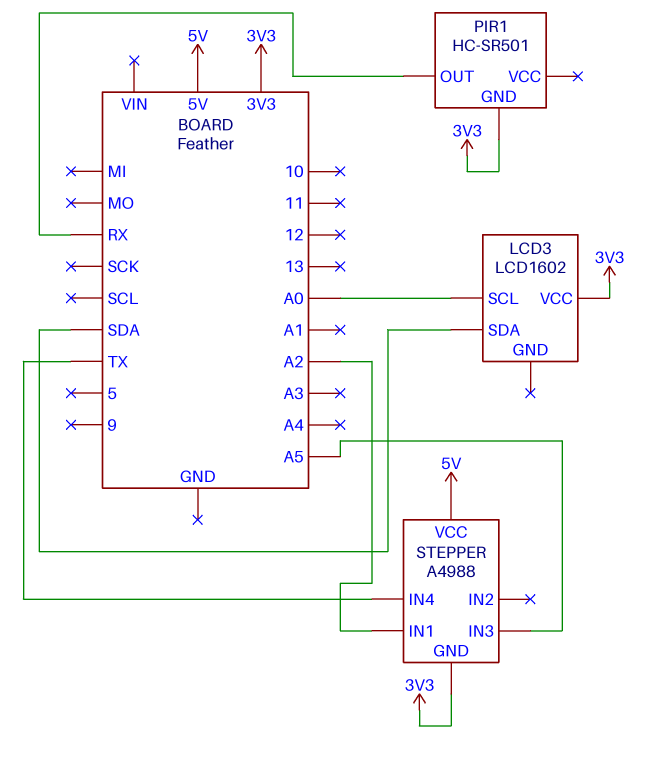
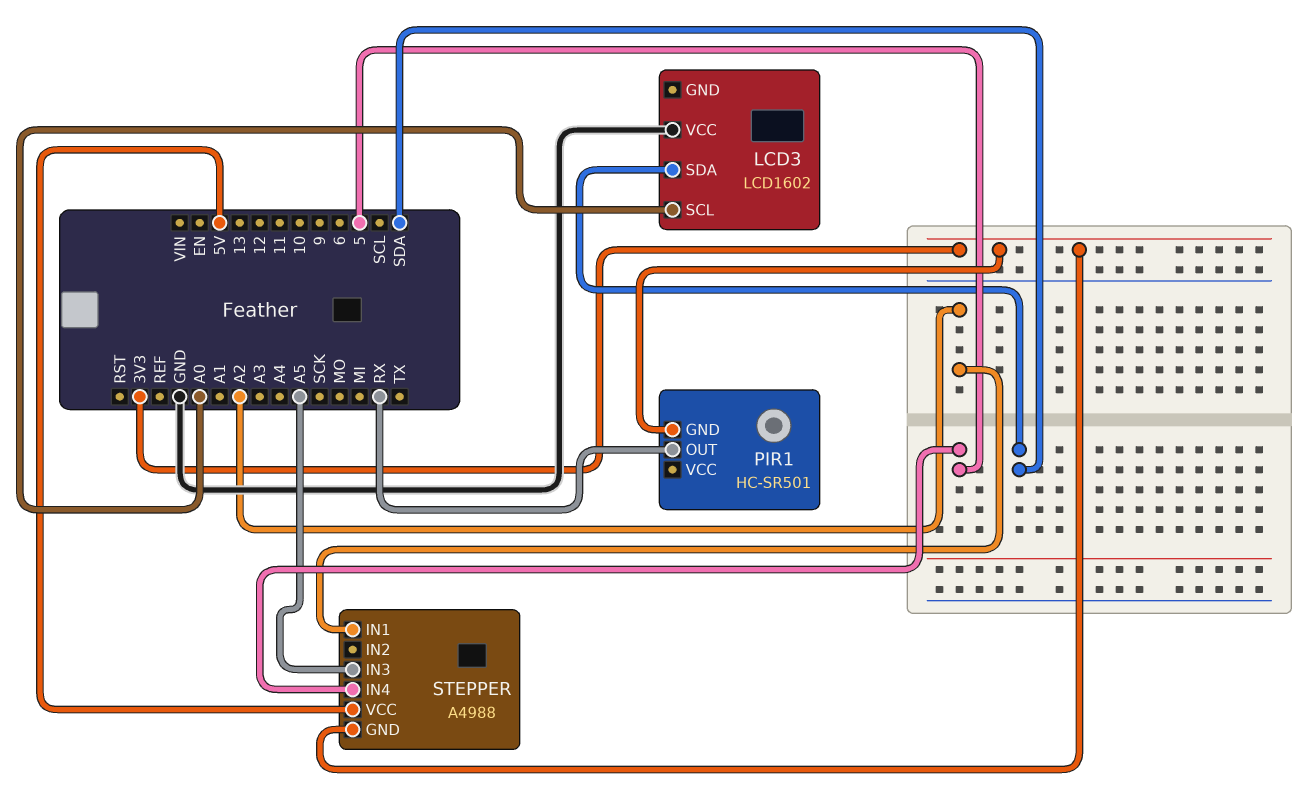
LCD3 pin VCC: 3V3 -> GND
STEPPER pin IN4: TX -> 5

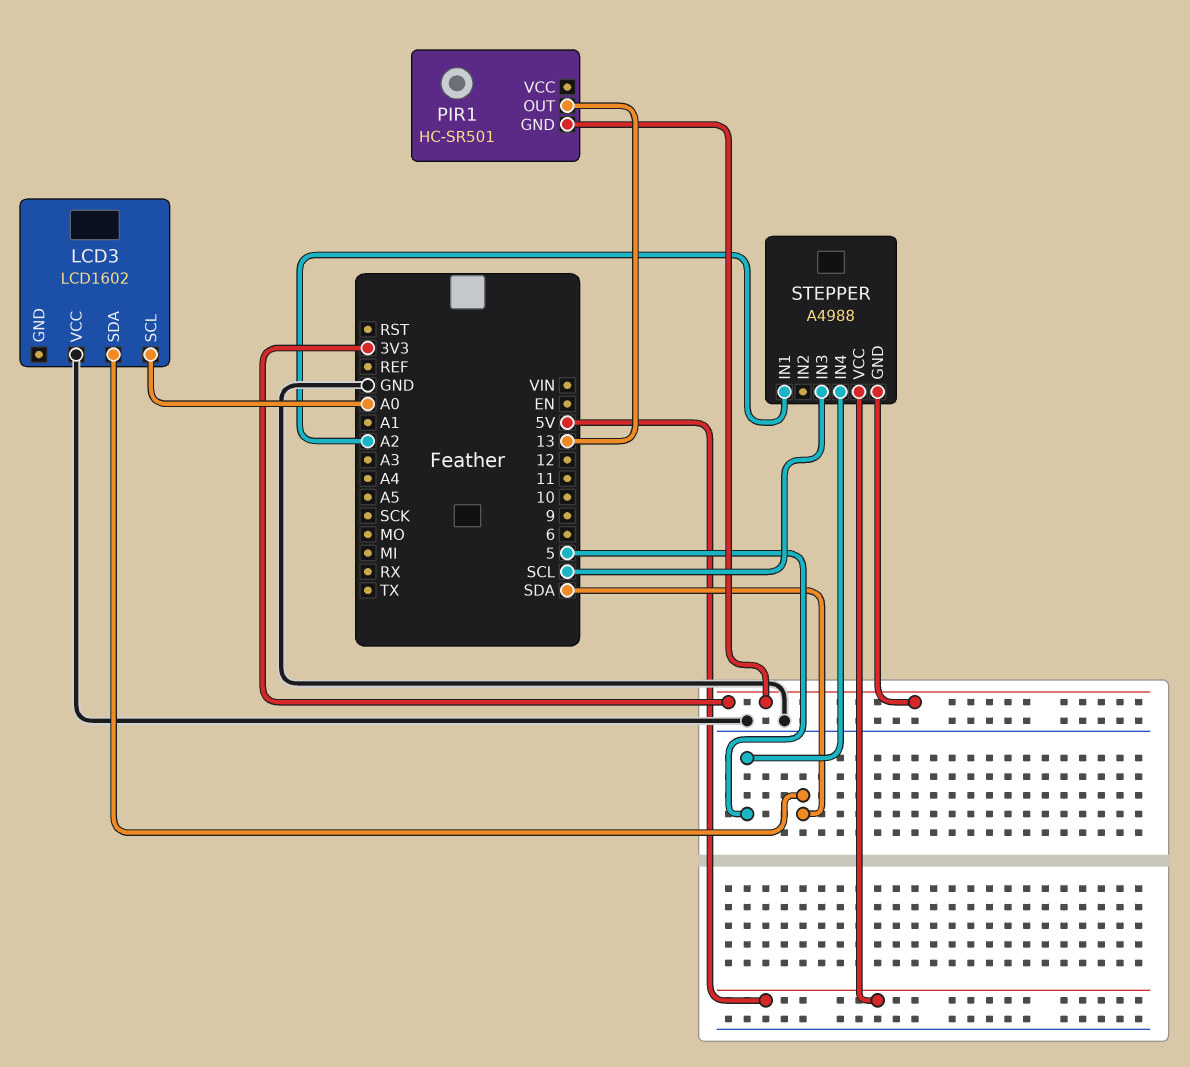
PIR1 pin OUT: RX -> 13
STEPPER pin IN3: A5 -> SCL

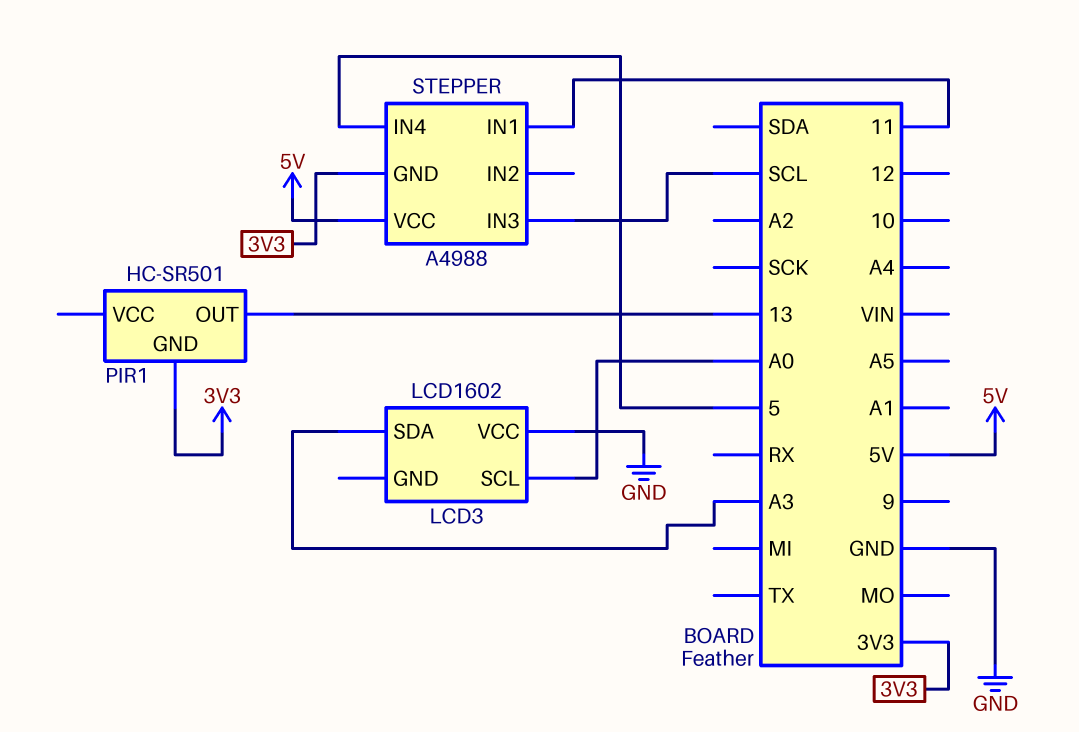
LCD3 pin SDA: SDA -> A3
STEPPER pin IN1: A2 -> 11

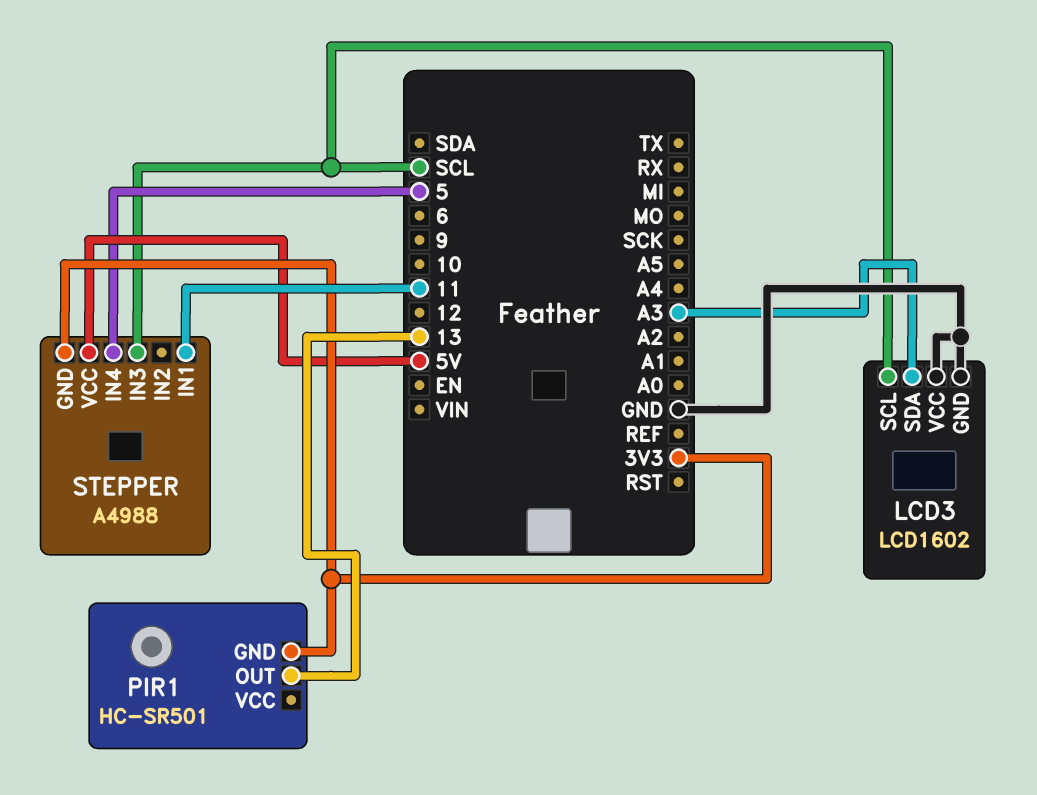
LCD3 pin GND: none -> GND
LCD3 pin SCL: A0 -> SCL

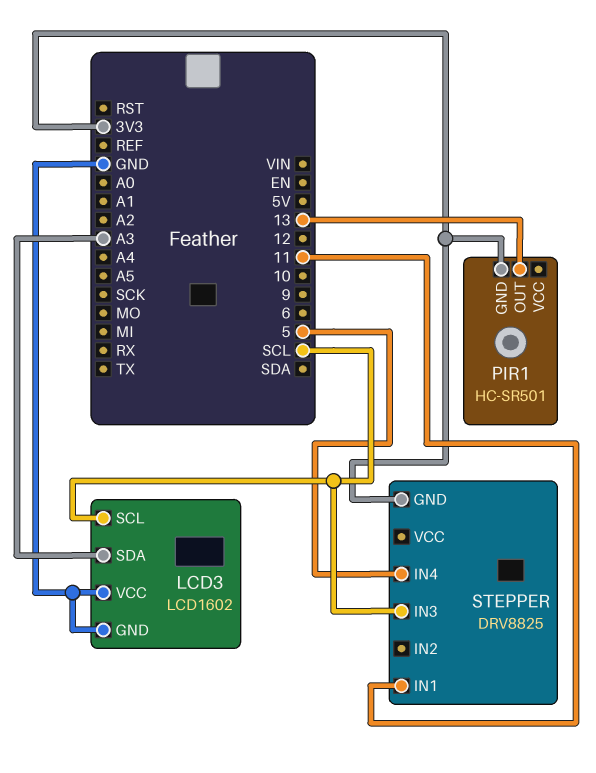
STEPPER: A4988 -> DRV8825
STEPPER pin VCC: 5V -> none

